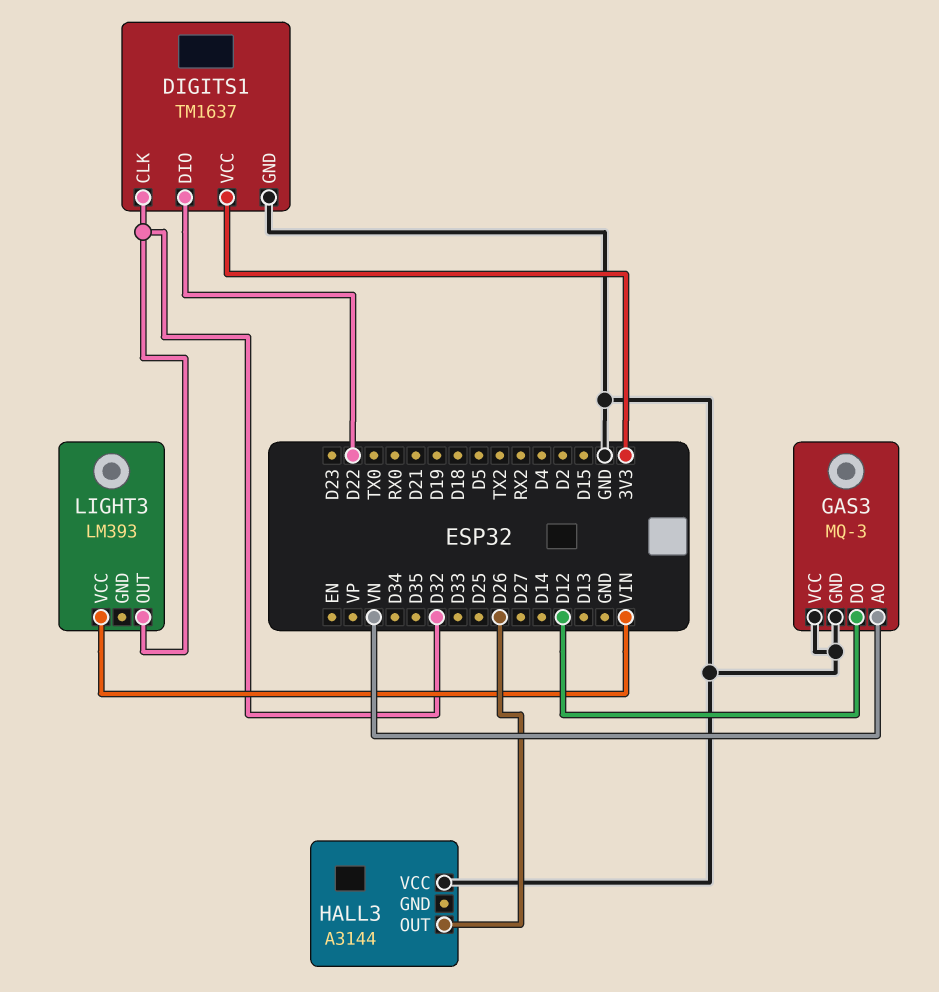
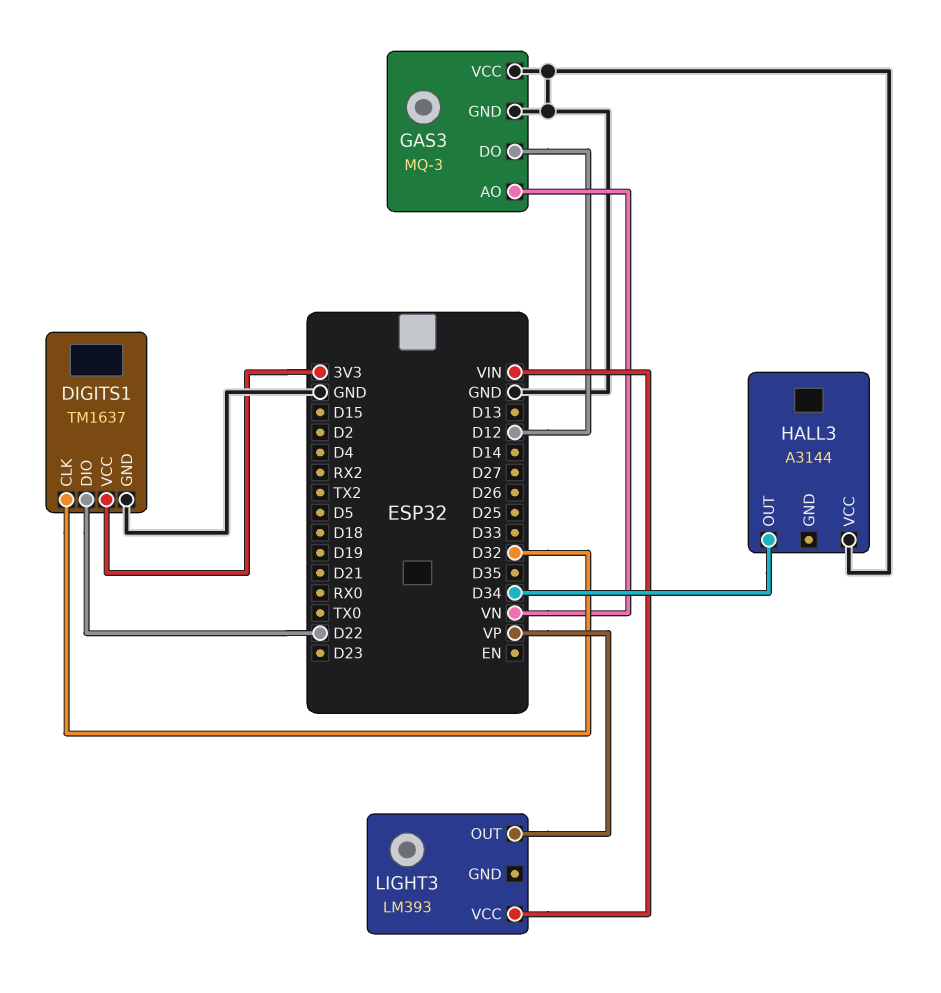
HALL3 pin OUT: D26 -> D34
LIGHT3 pin OUT: D32 -> VP

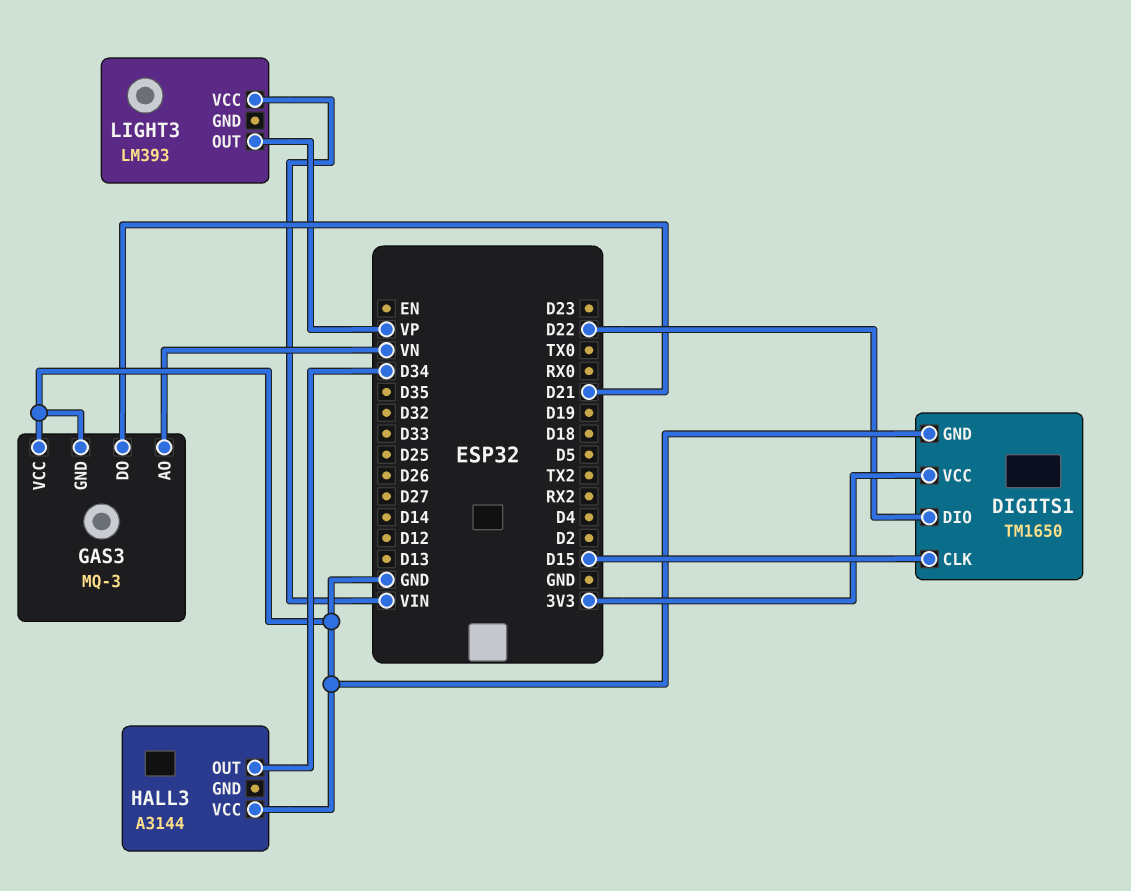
DIGITS1: TM1637 -> TM1650
DIGITS1 pin CLK: D32 -> D15
GAS3 pin DO: D12 -> D21

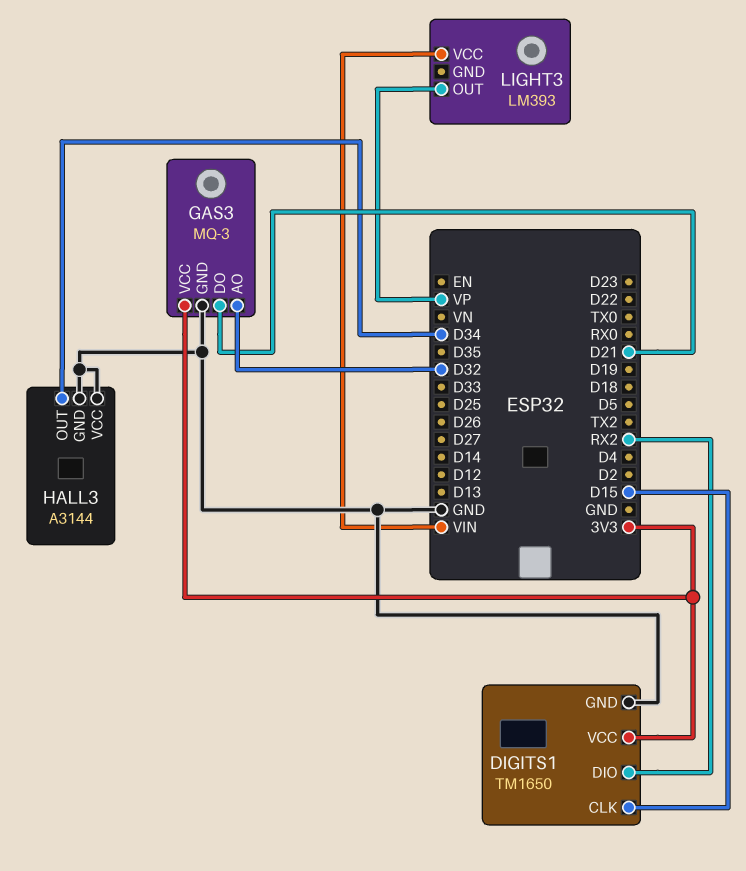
DIGITS1 pin DIO: D22 -> RX2
GAS3 pin AO: VN -> D32
GAS3 pin VCC: GND -> 3V3
HALL3 pin GND: none -> GND

